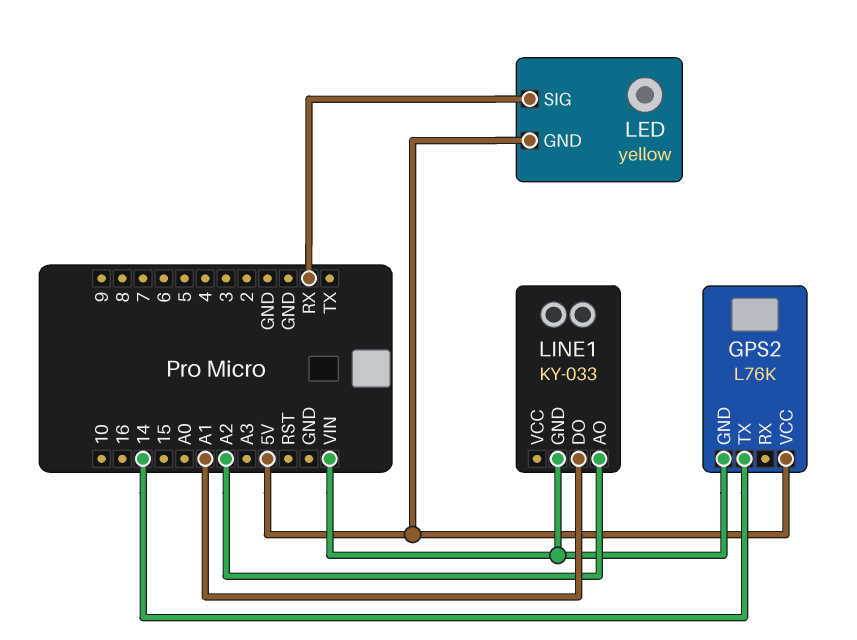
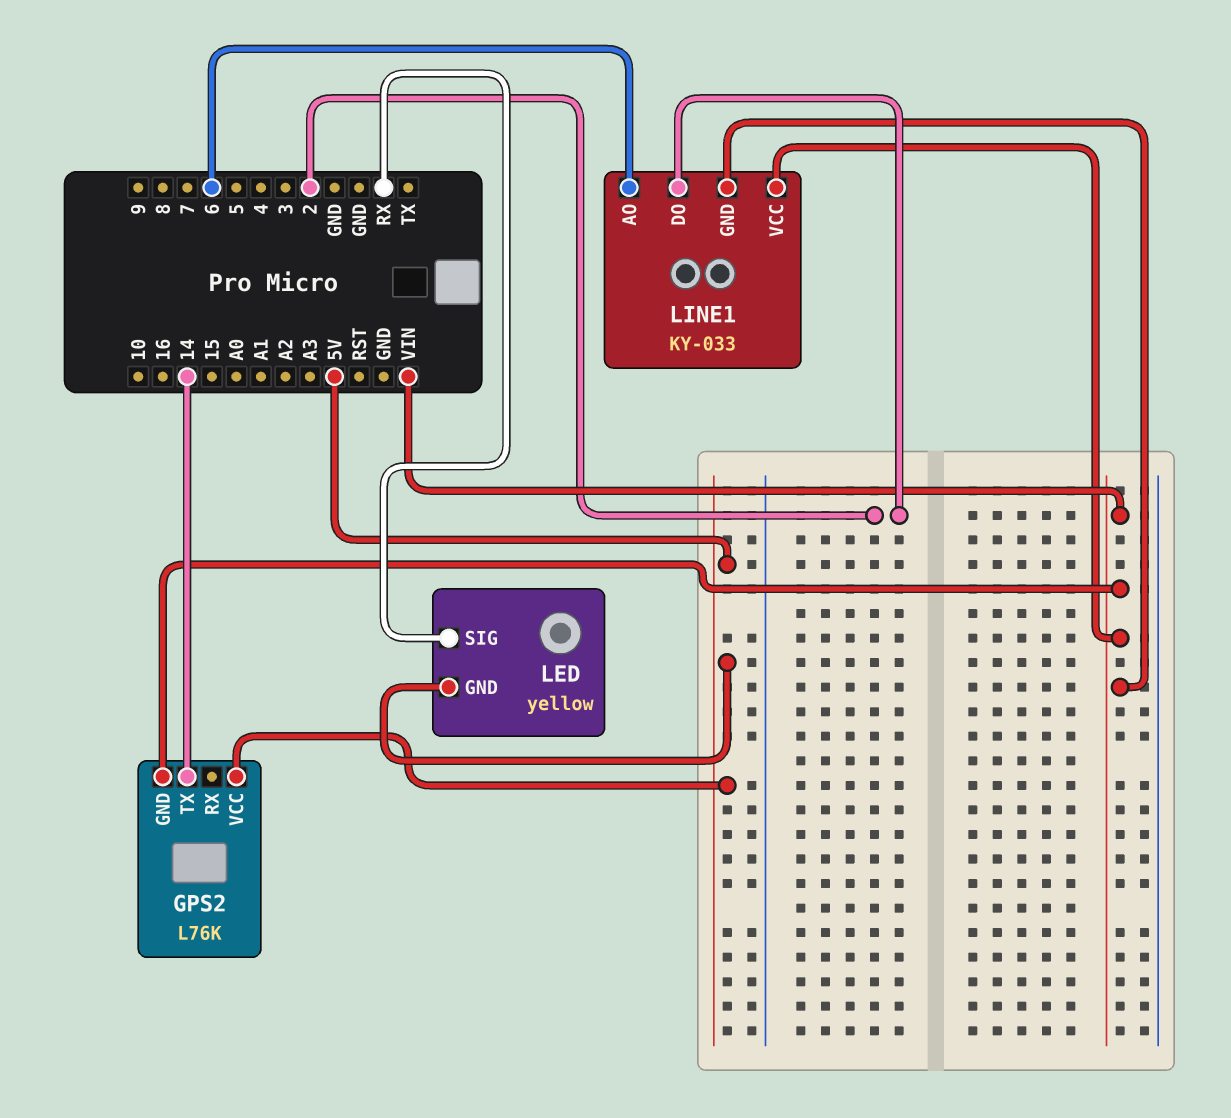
LINE1 pin AO: A2 -> 6
LINE1 pin DO: A1 -> 2
LINE1 pin VCC: none -> VIN

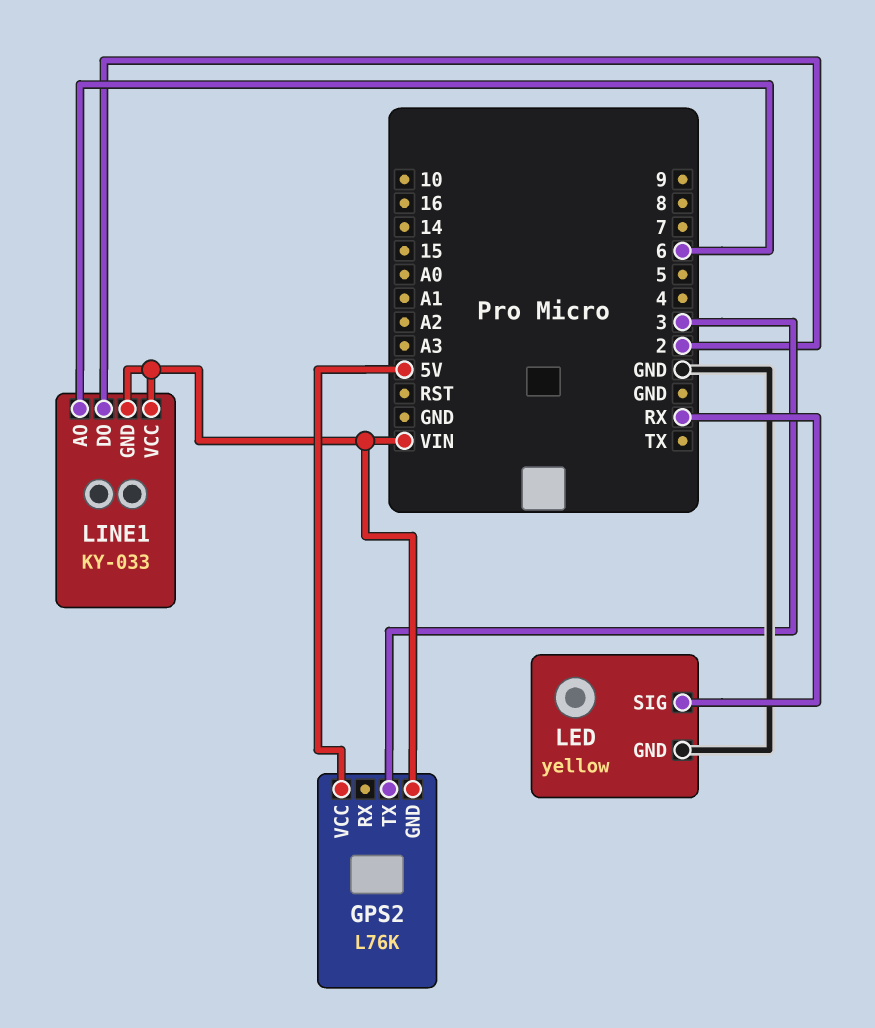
GPS2 pin TX: 14 -> 3
LED pin GND: 5V -> GND

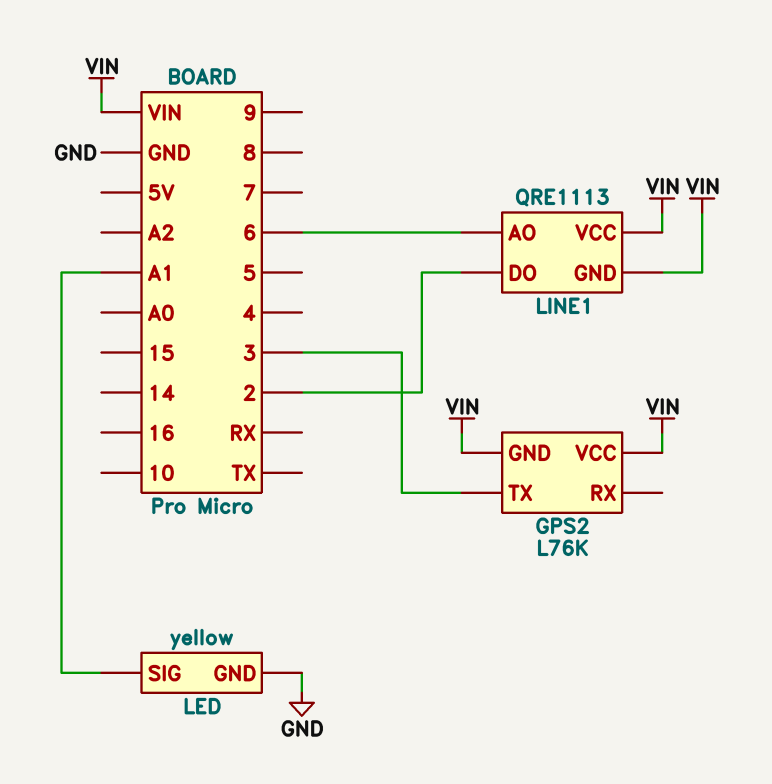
GPS2 pin VCC: 5V -> VIN
LED pin SIG: RX -> A1
LINE1: KY-033 -> QRE1113

